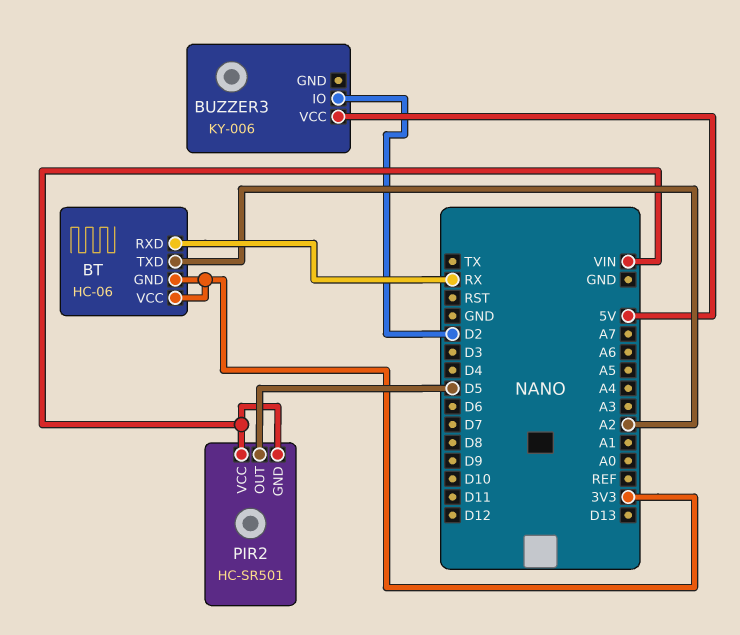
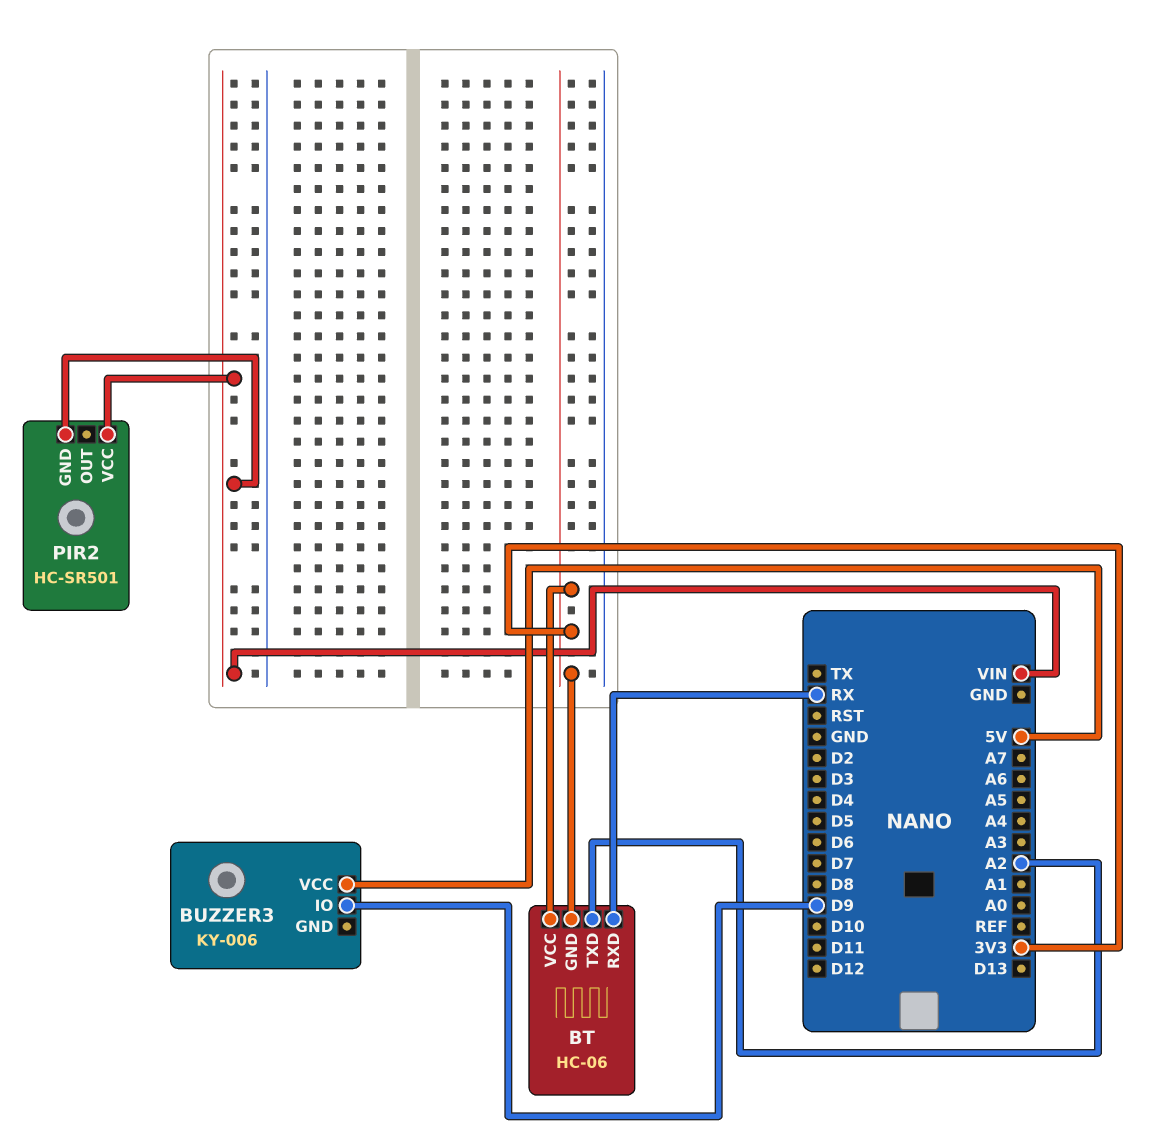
BUZZER3 pin IO: D2 -> D9
PIR2 pin OUT: D5 -> none

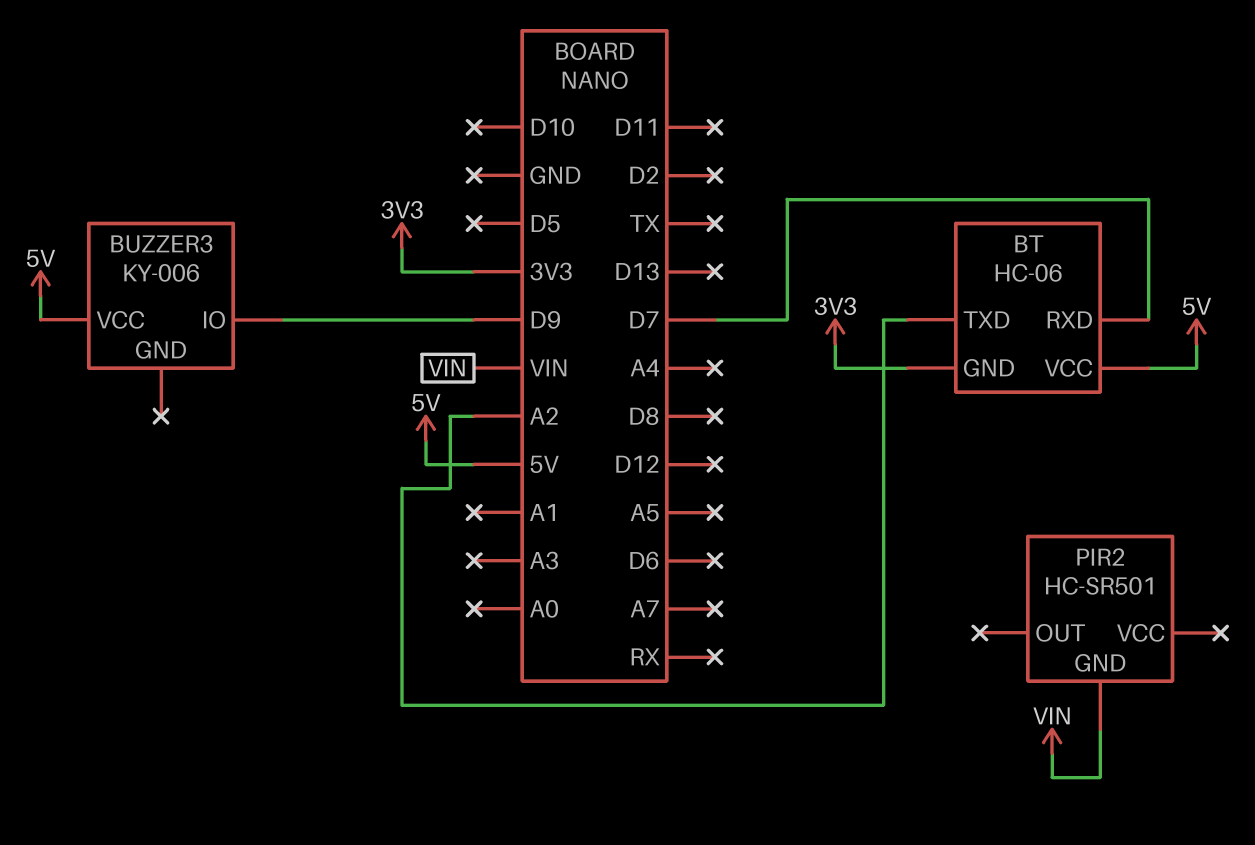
BT pin RXD: RX -> D7
BT pin VCC: 3V3 -> 5V
PIR2 pin VCC: VIN -> none

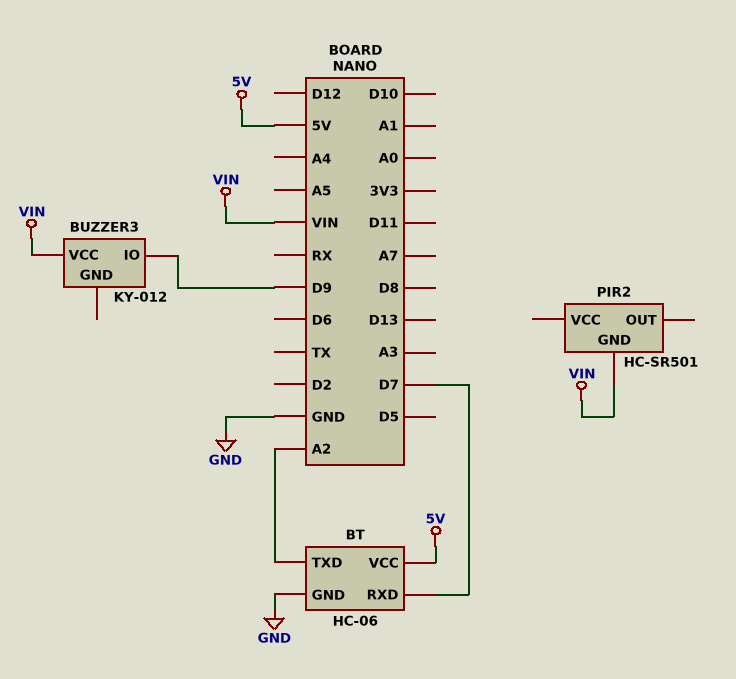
BT pin GND: 3V3 -> GND
BUZZER3: KY-006 -> KY-012
BUZZER3 pin VCC: 5V -> VIN

